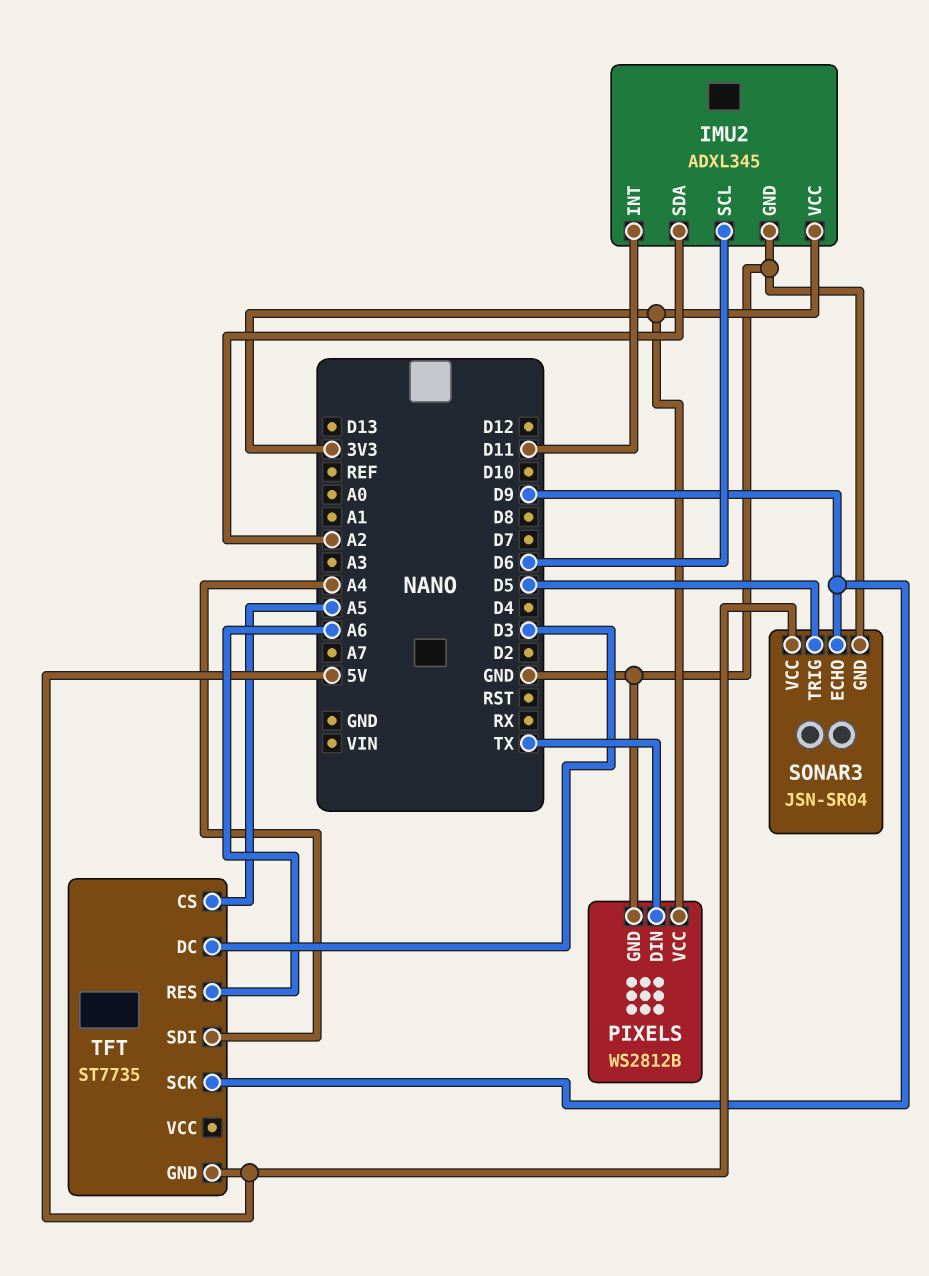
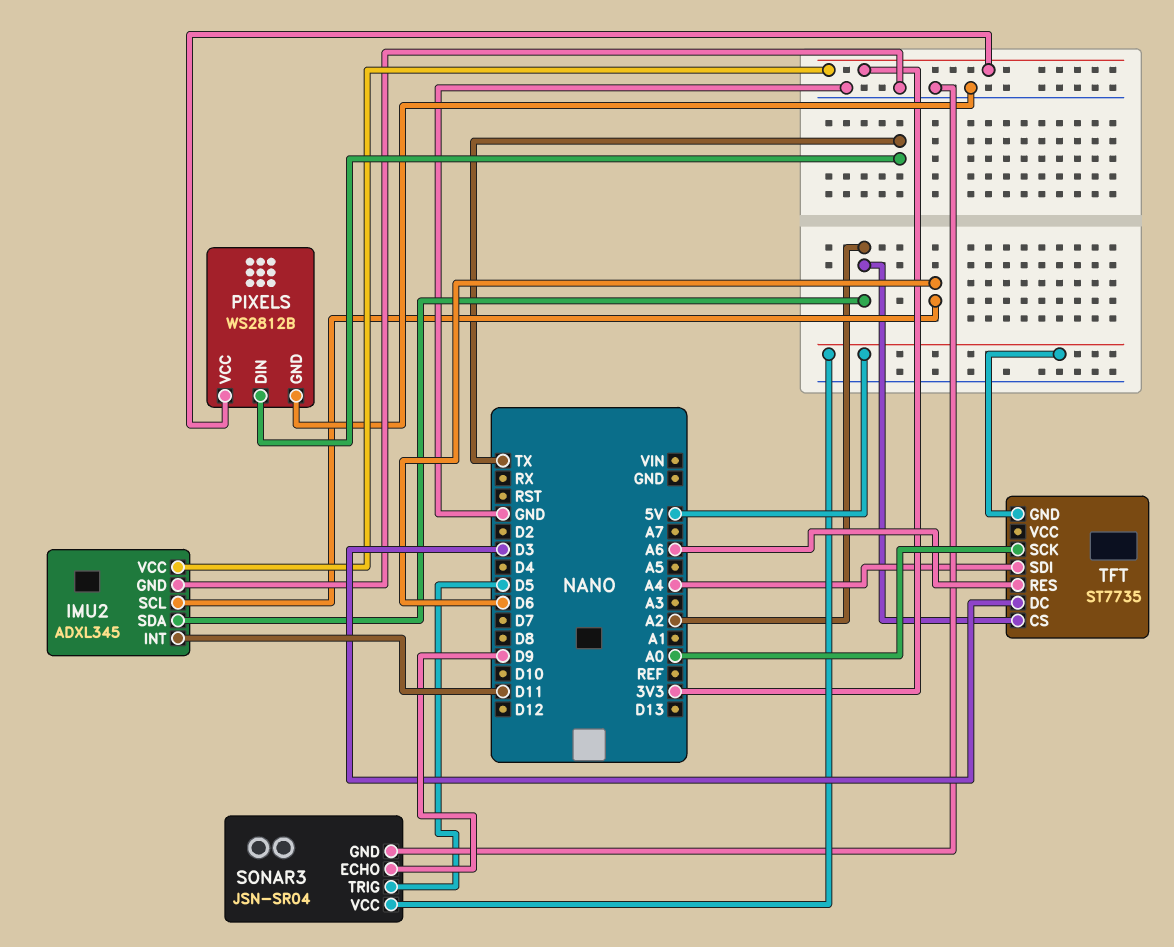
TFT pin CS: A5 -> A2
TFT pin SCK: D9 -> A0

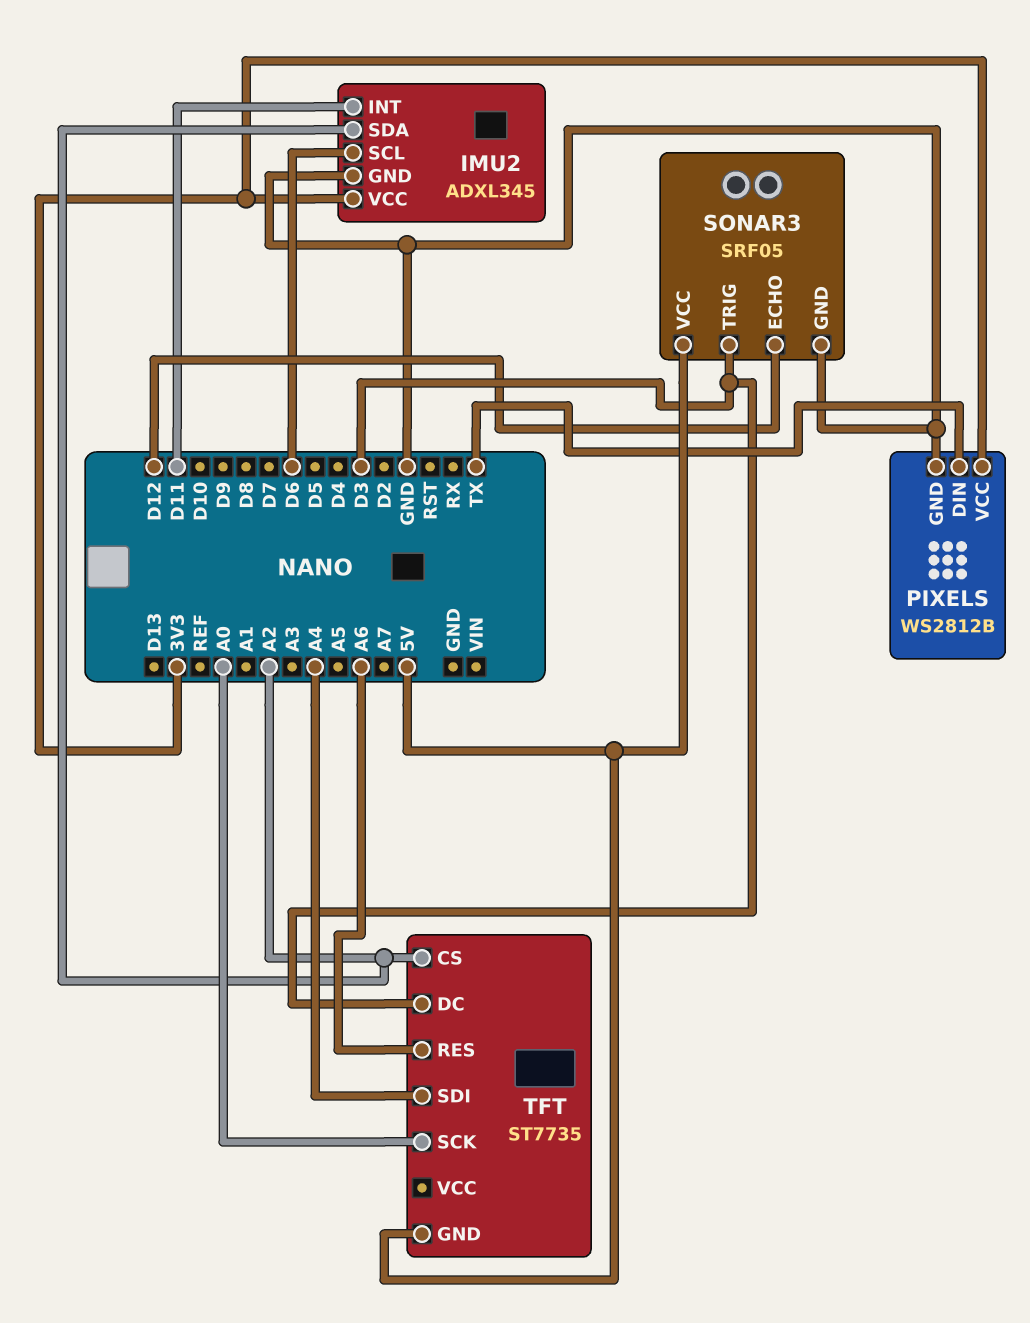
SONAR3: JSN-SR04 -> SRF05
SONAR3 pin ECHO: D9 -> D12
SONAR3 pin TRIG: D5 -> D3

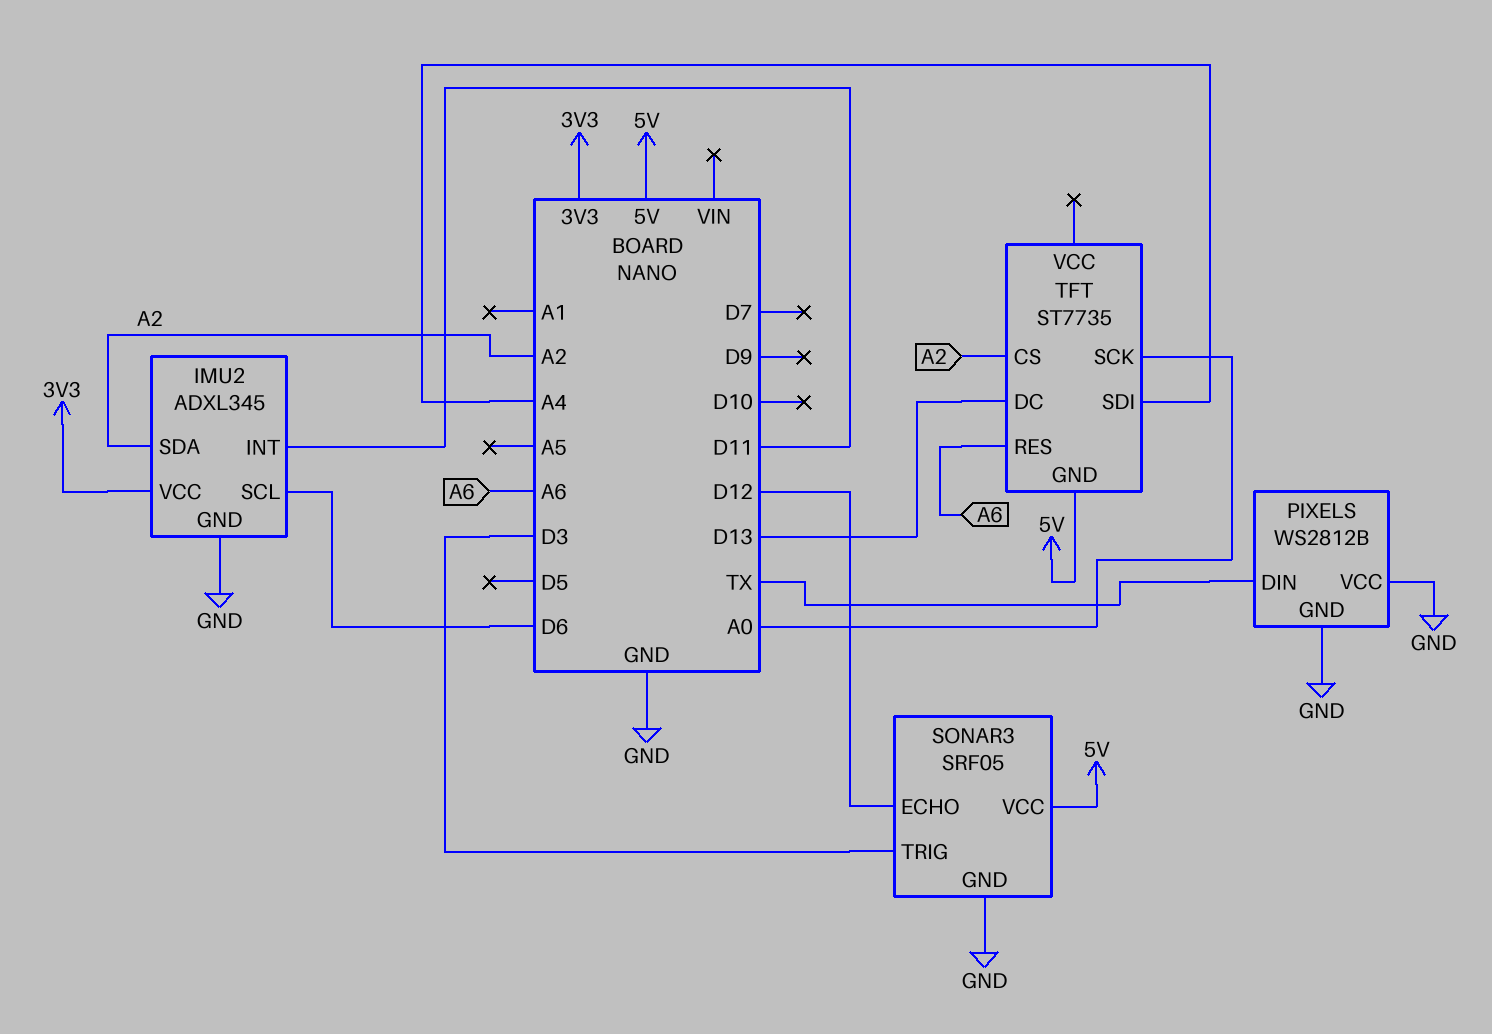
PIXELS pin VCC: 3V3 -> GND
TFT pin DC: D3 -> D13

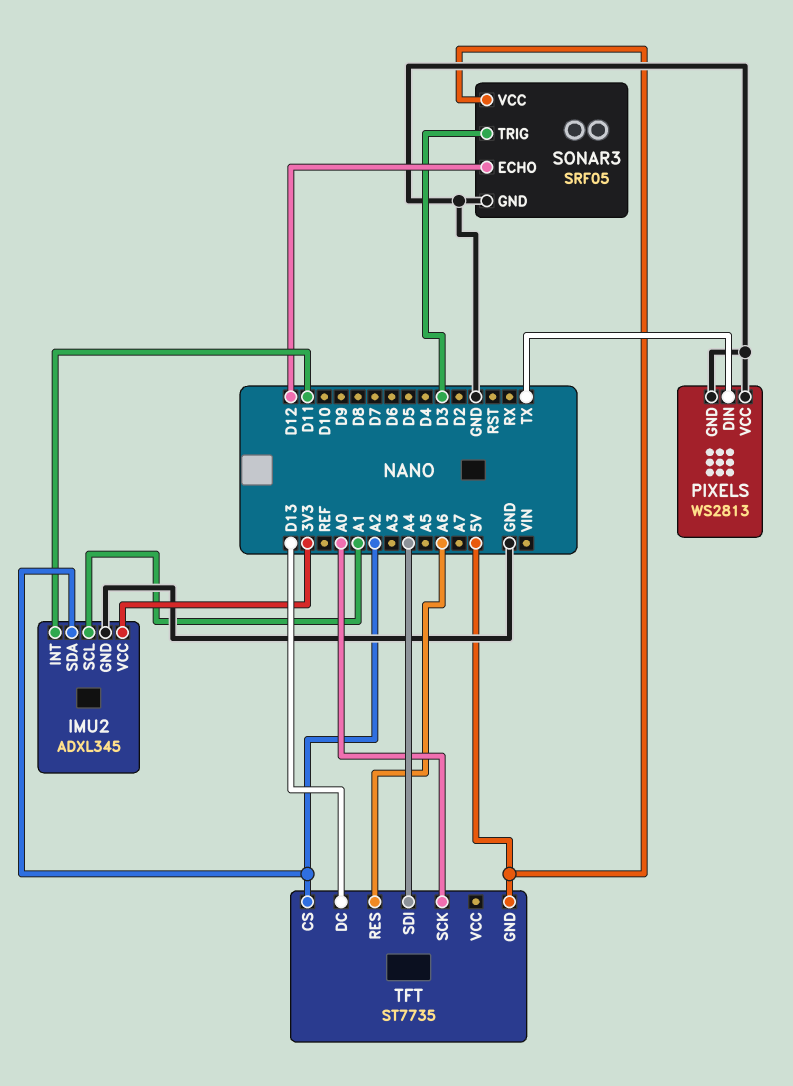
IMU2 pin SCL: D6 -> A1
PIXELS: WS2812B -> WS2813

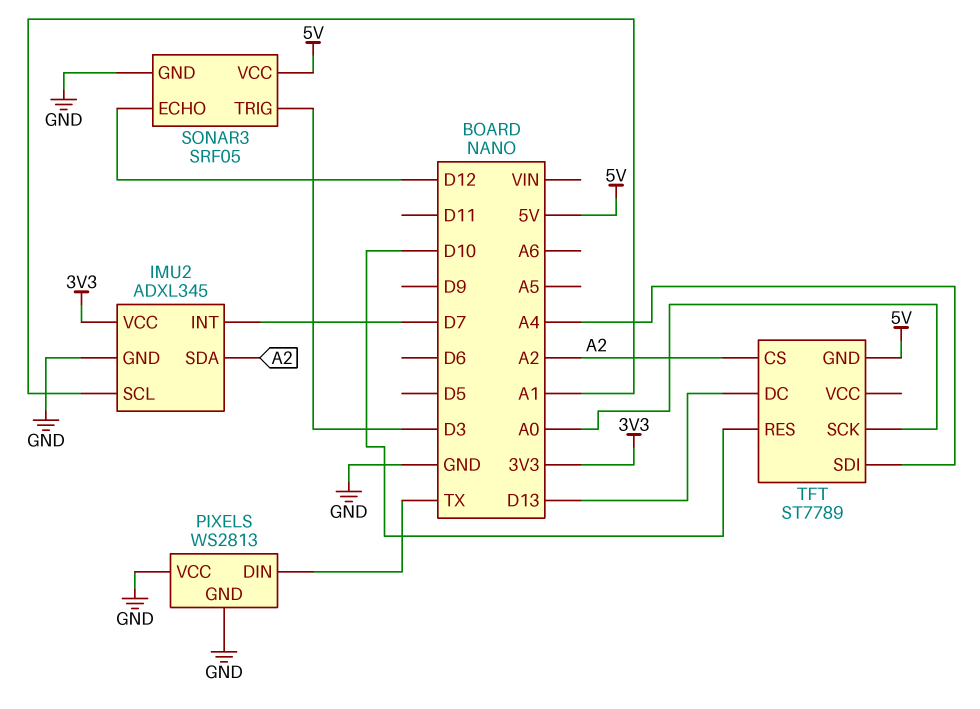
IMU2 pin INT: D11 -> D7
TFT: ST7735 -> ST7789
TFT pin RES: A6 -> D10

